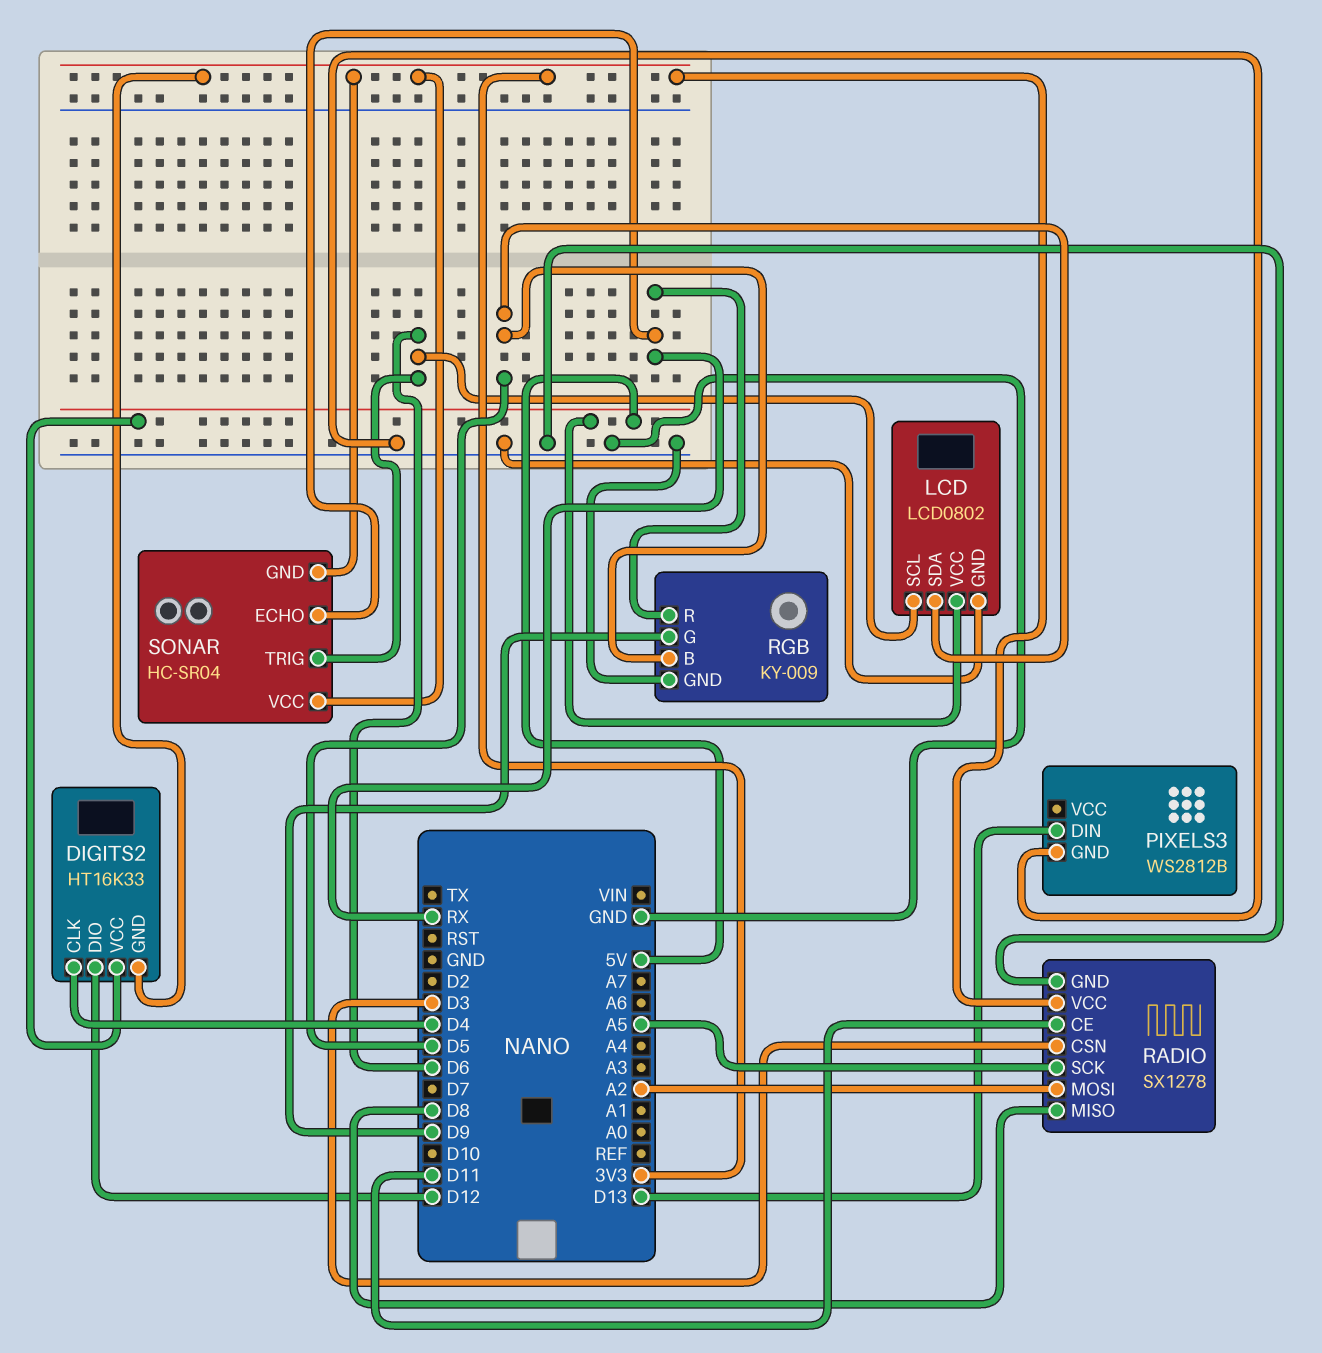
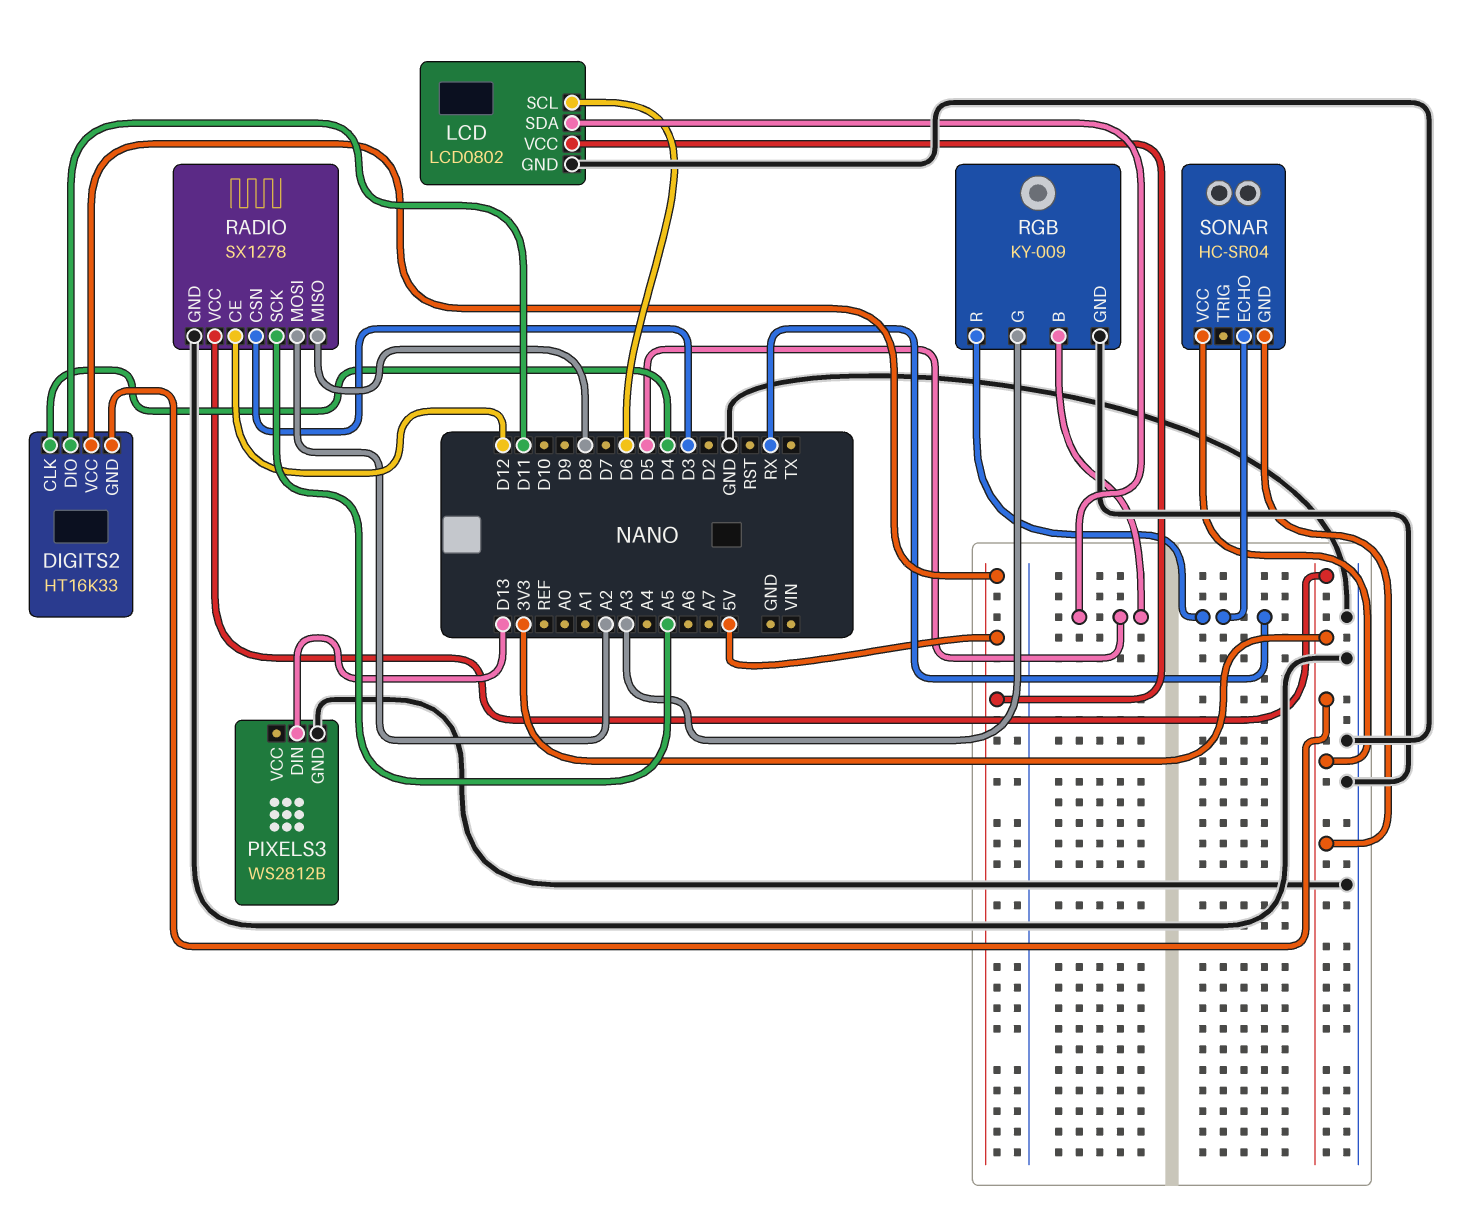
DIGITS2 pin DIO: D12 -> D11
RADIO pin CE: D11 -> D12
RGB pin G: D9 -> A3
SONAR pin TRIG: D6 -> none

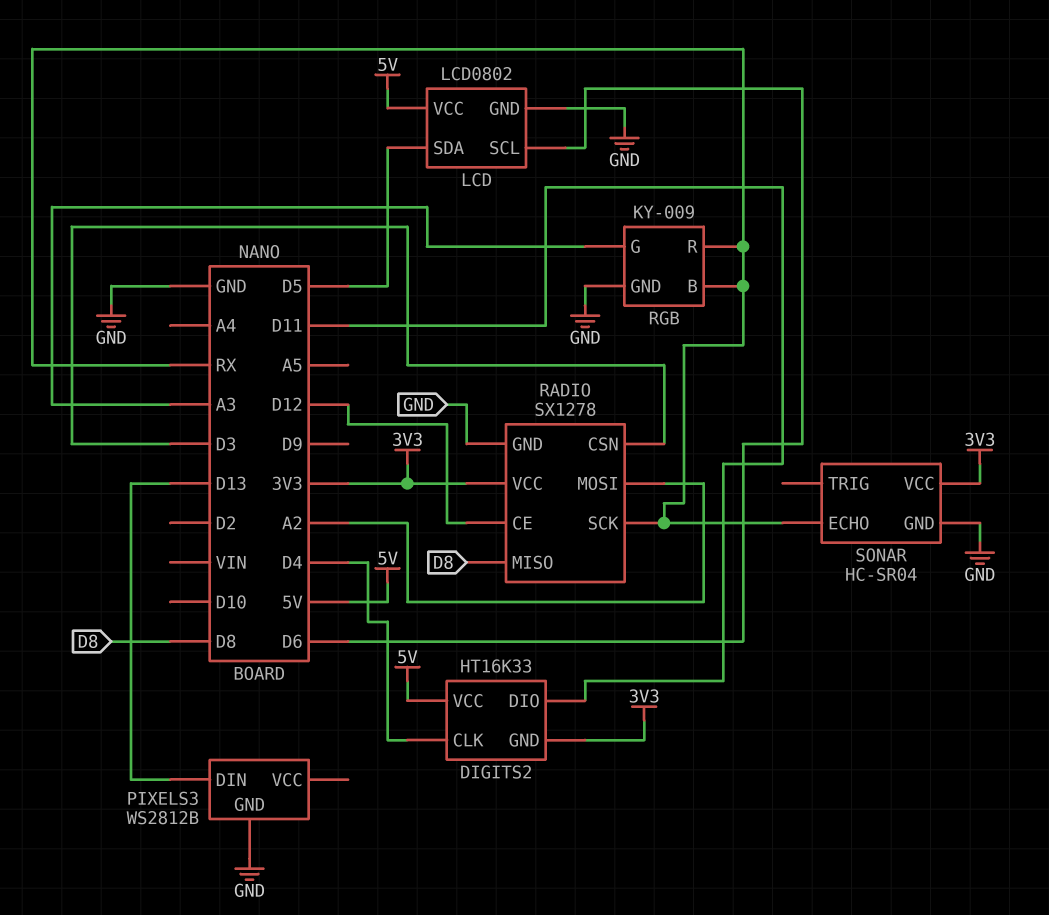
RADIO pin SCK: A5 -> RX
RGB pin B: D5 -> RX
SONAR pin GND: 3V3 -> GND

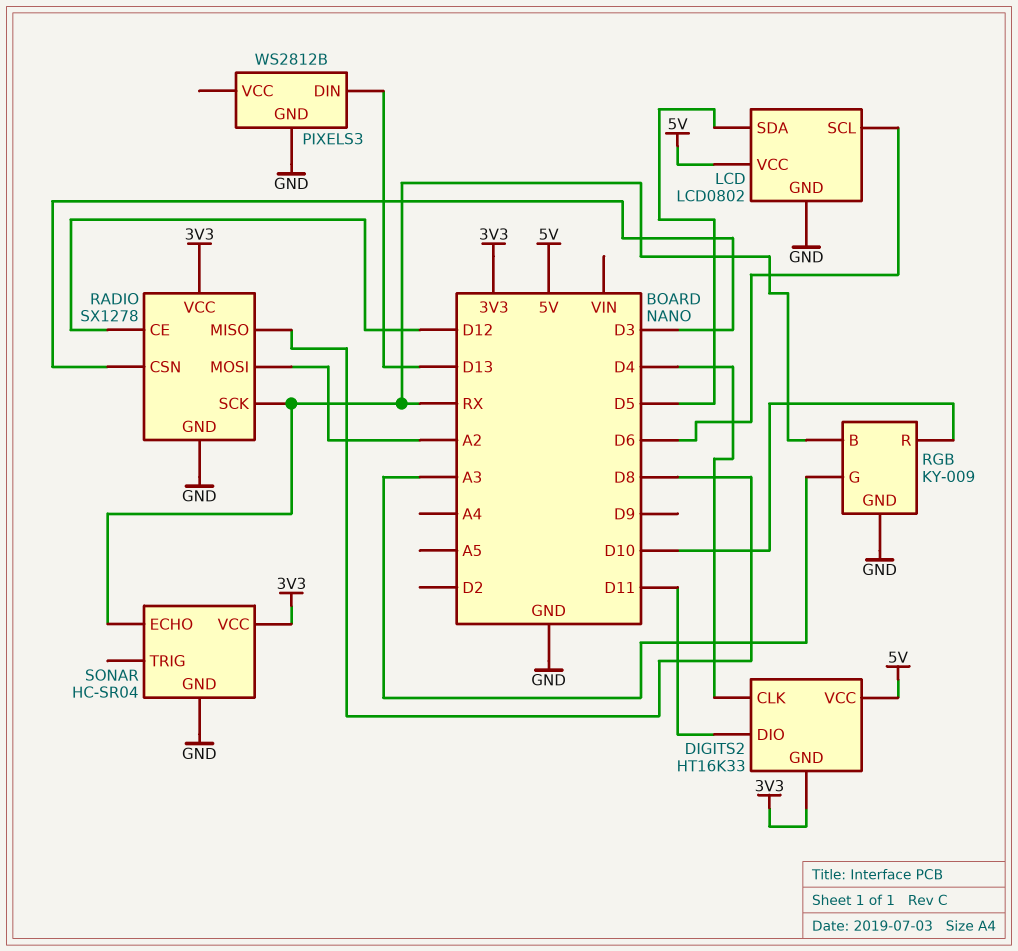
RGB pin R: RX -> D10

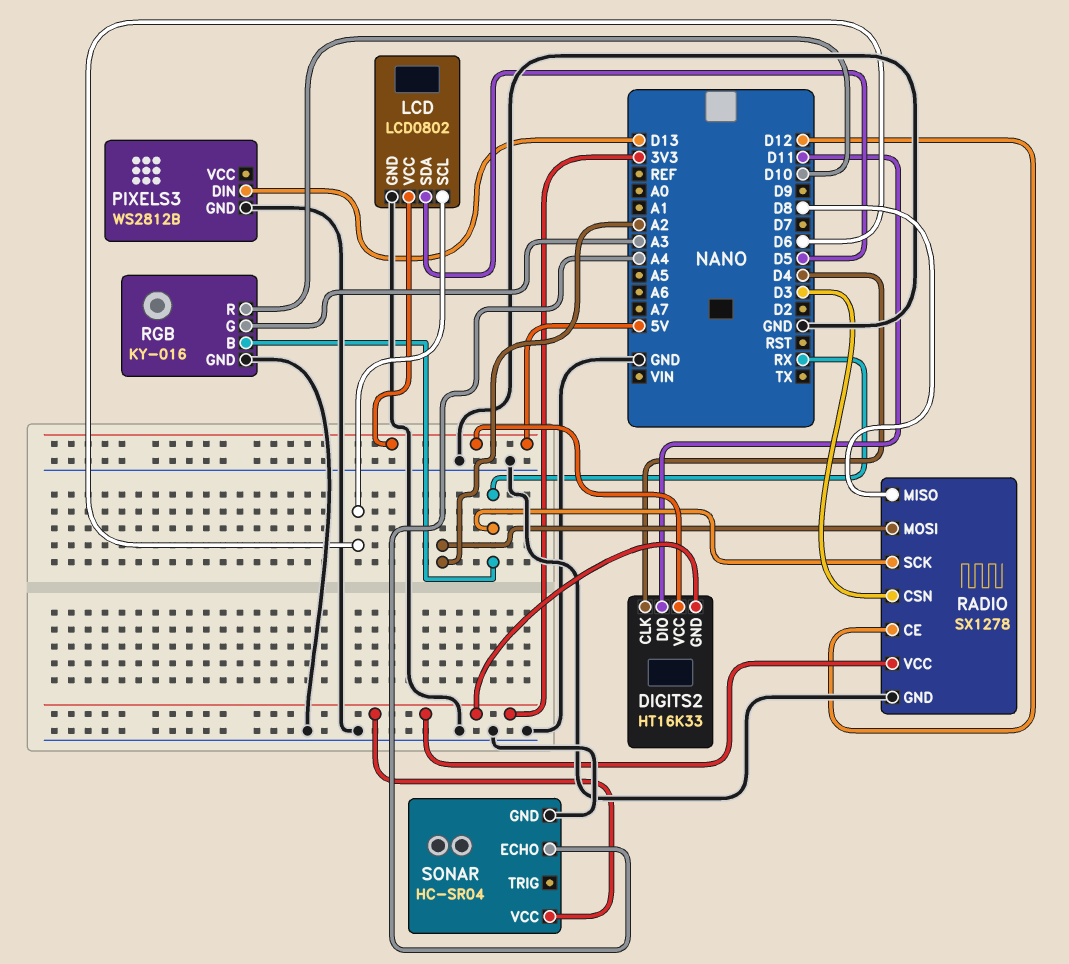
RGB: KY-009 -> KY-016
SONAR pin ECHO: RX -> A4

